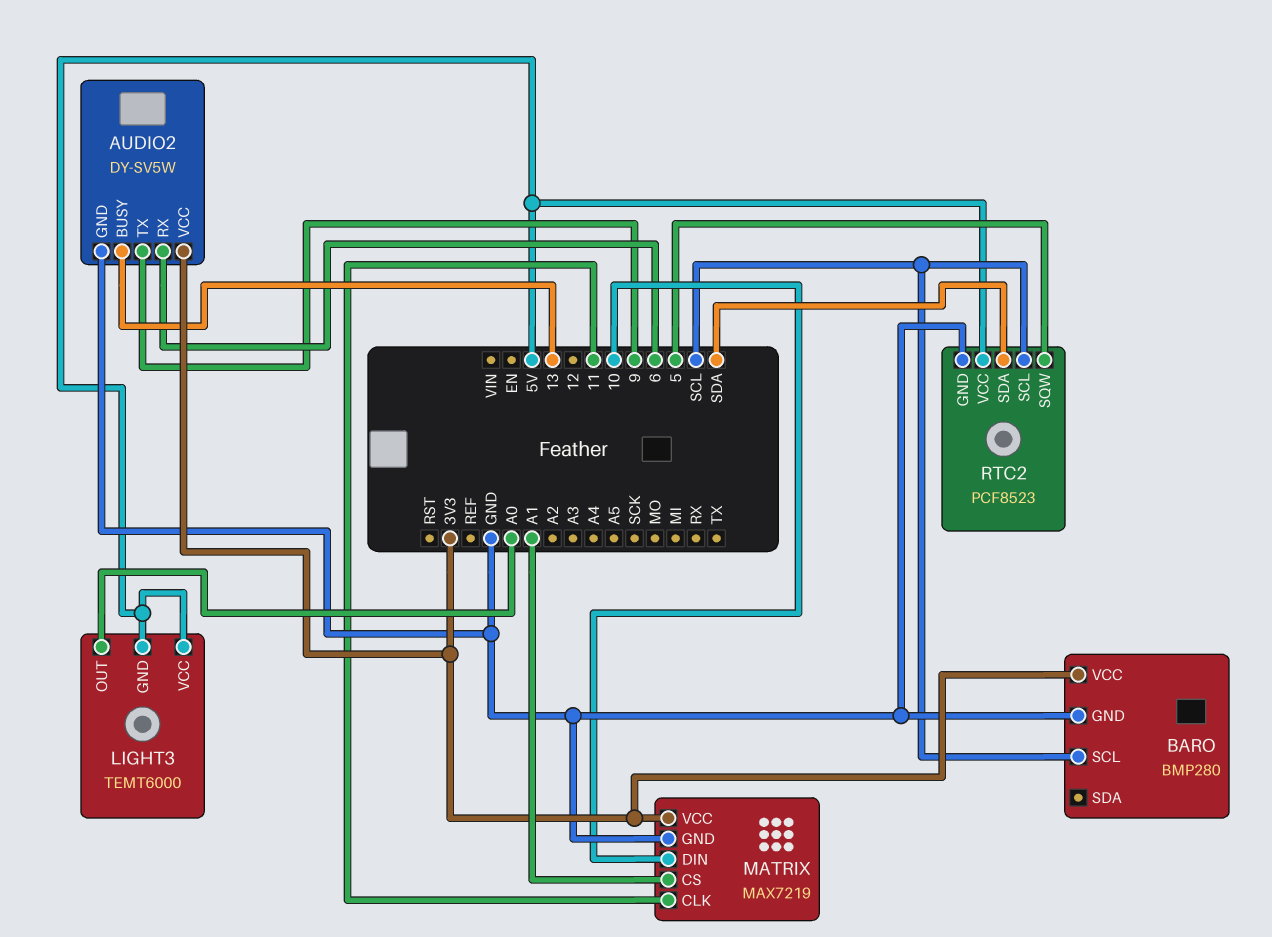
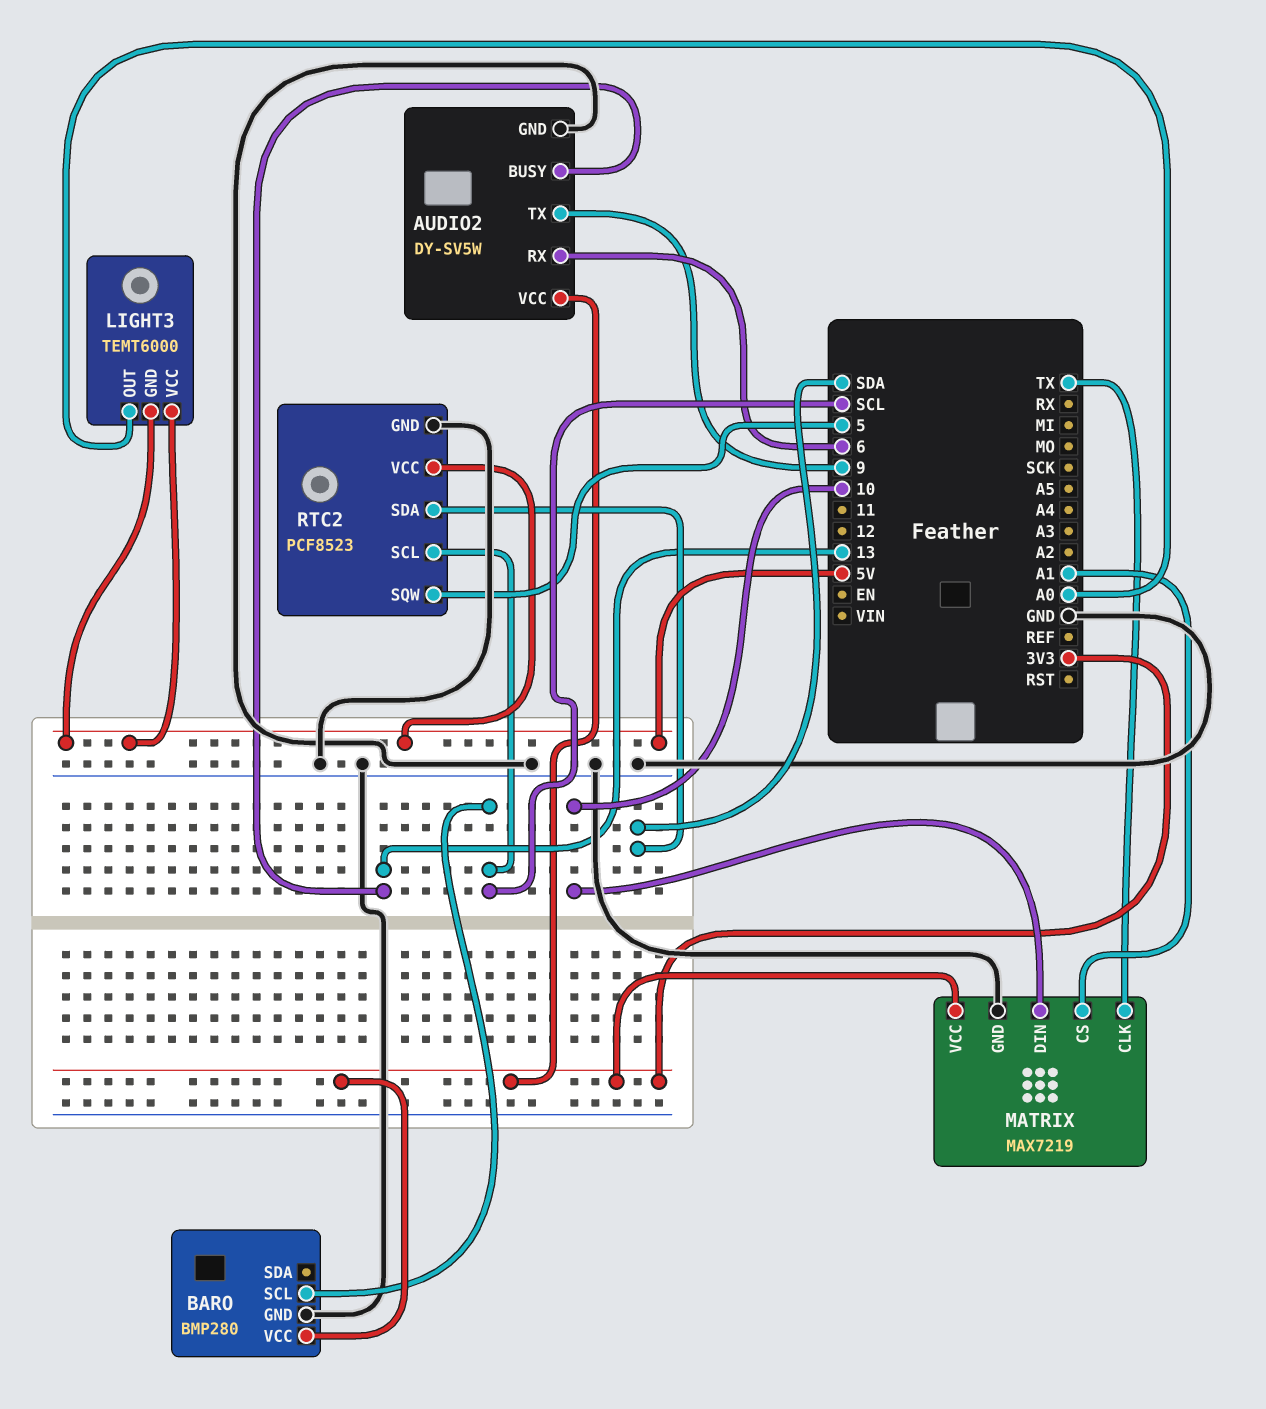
MATRIX pin CLK: 11 -> TX

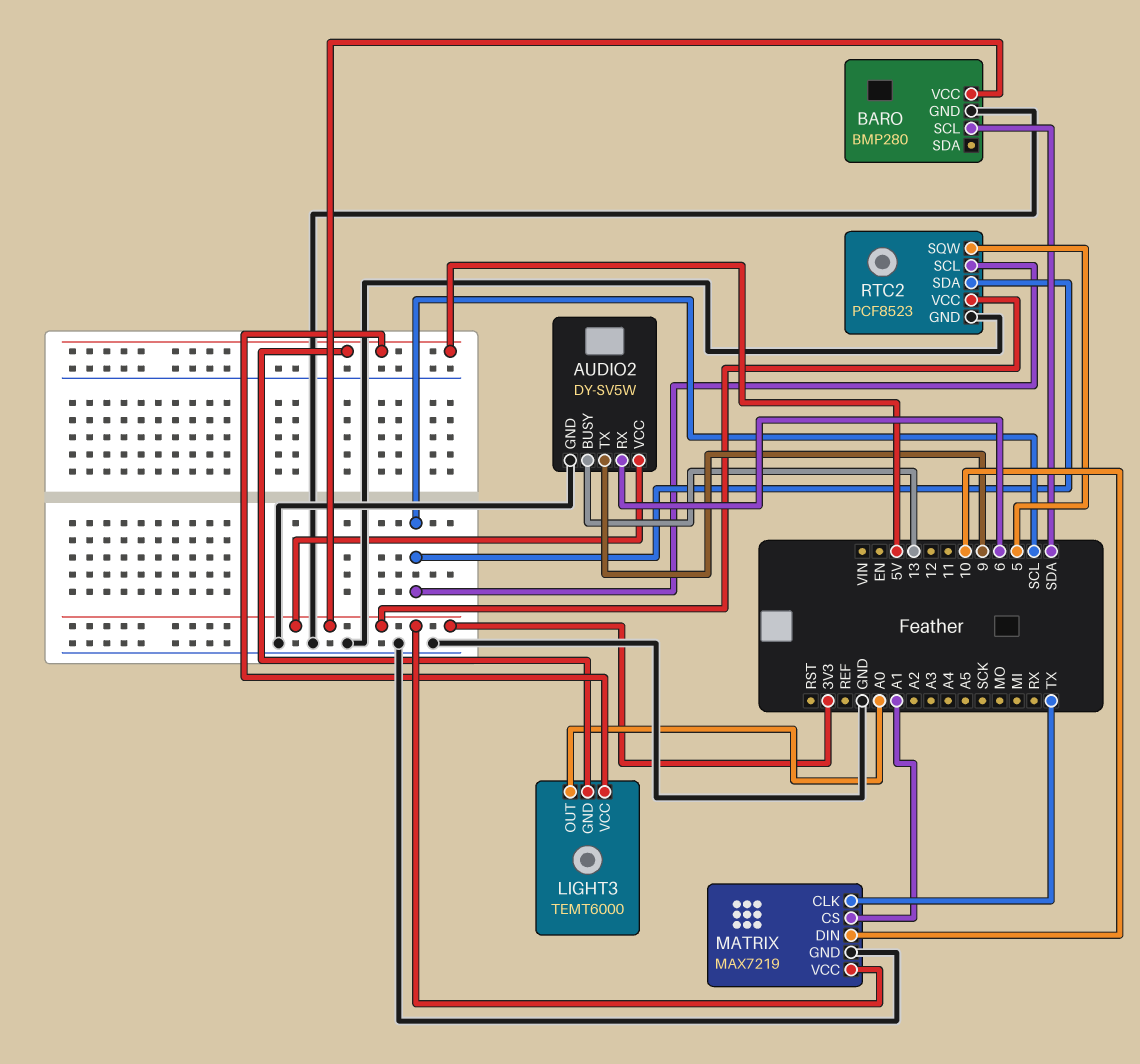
BARO pin SCL: SCL -> SDA
RTC2 pin SDA: SDA -> SCL
RTC2 pin VCC: 5V -> 3V3

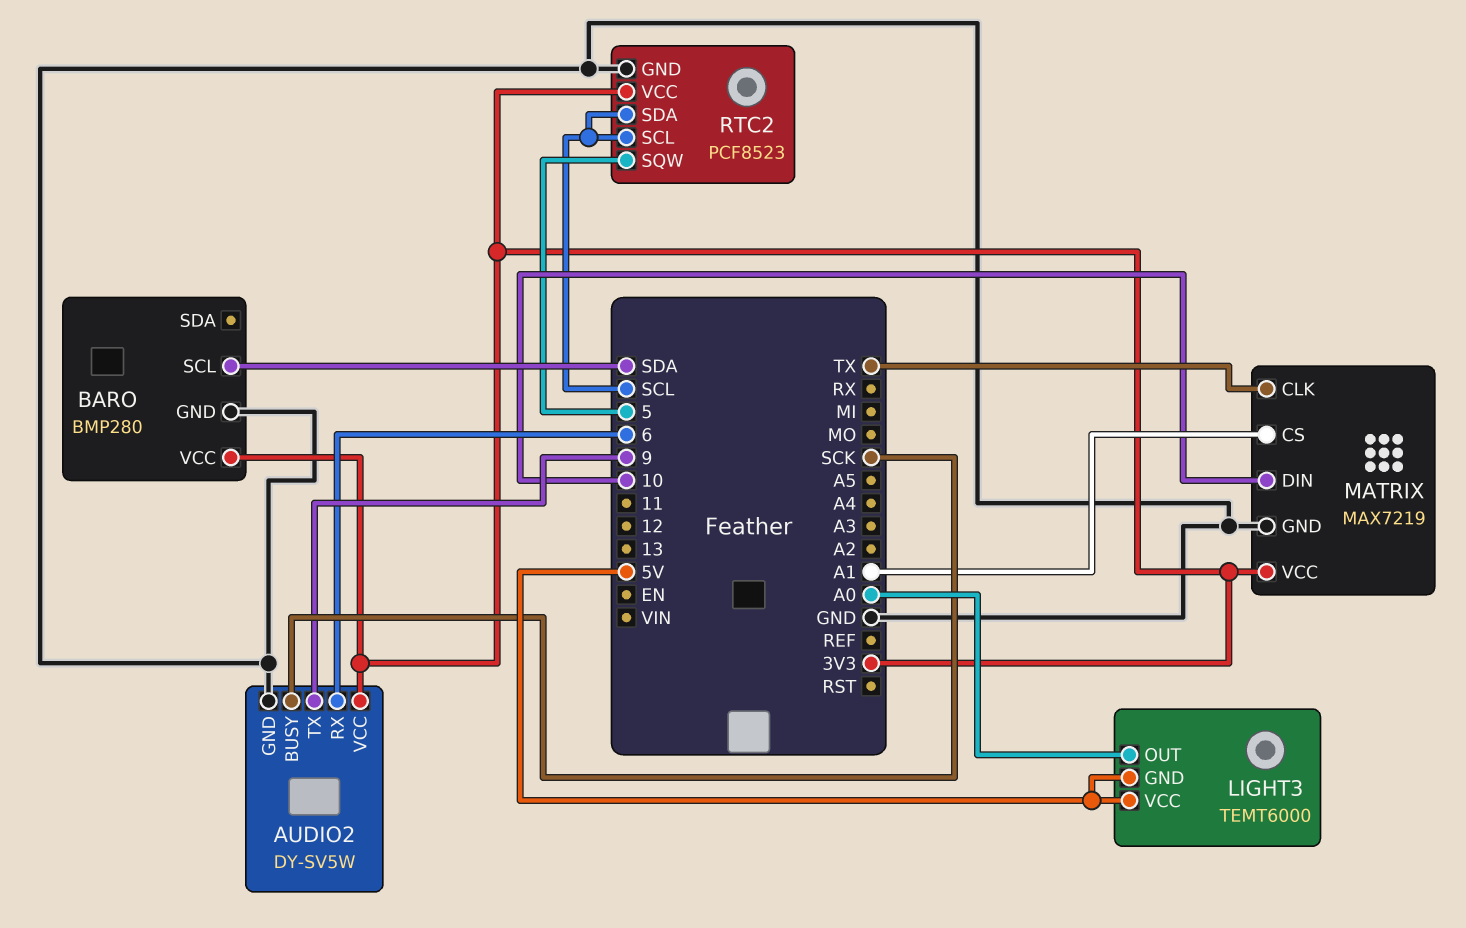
AUDIO2 pin BUSY: 13 -> SCK

